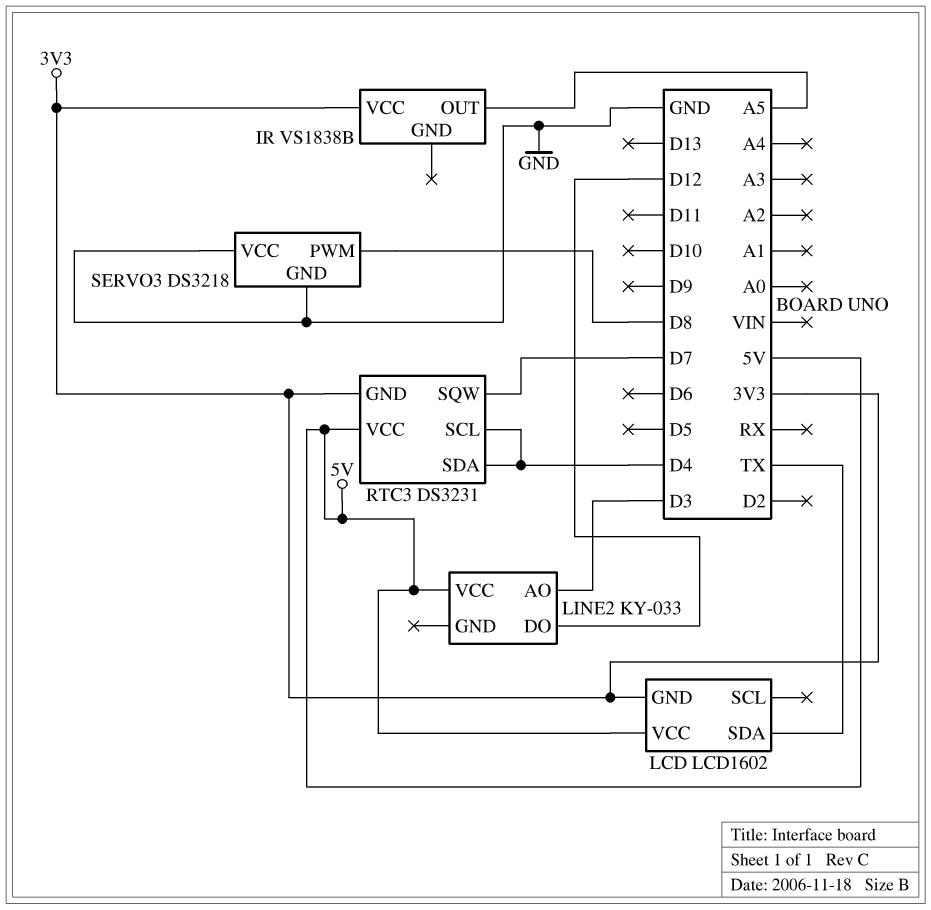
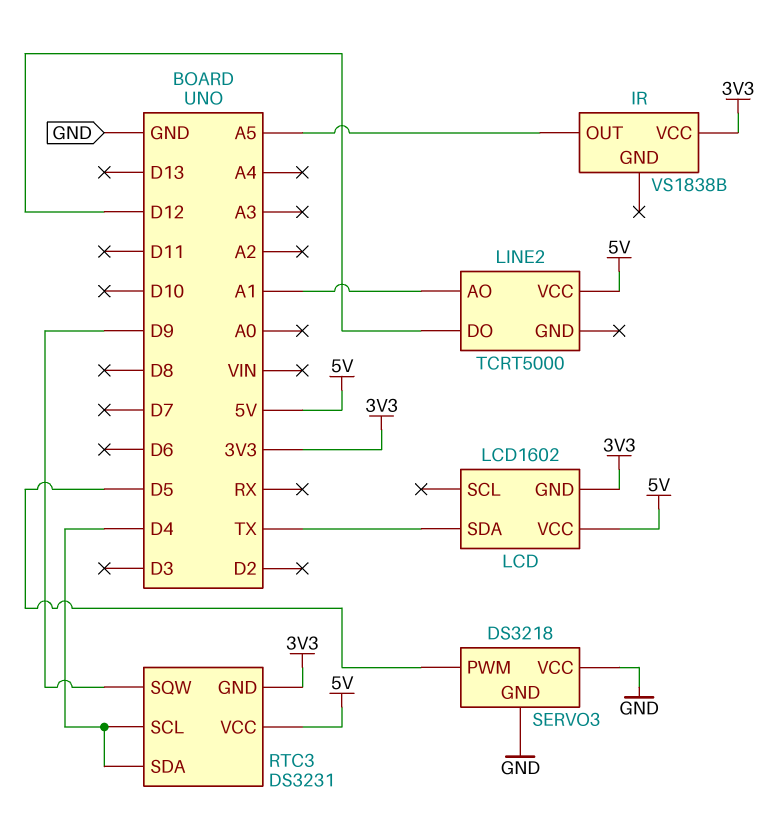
LINE2: KY-033 -> TCRT5000
LINE2 pin AO: D3 -> A1
RTC3 pin SQW: D7 -> D9
SERVO3 pin PWM: D8 -> D5

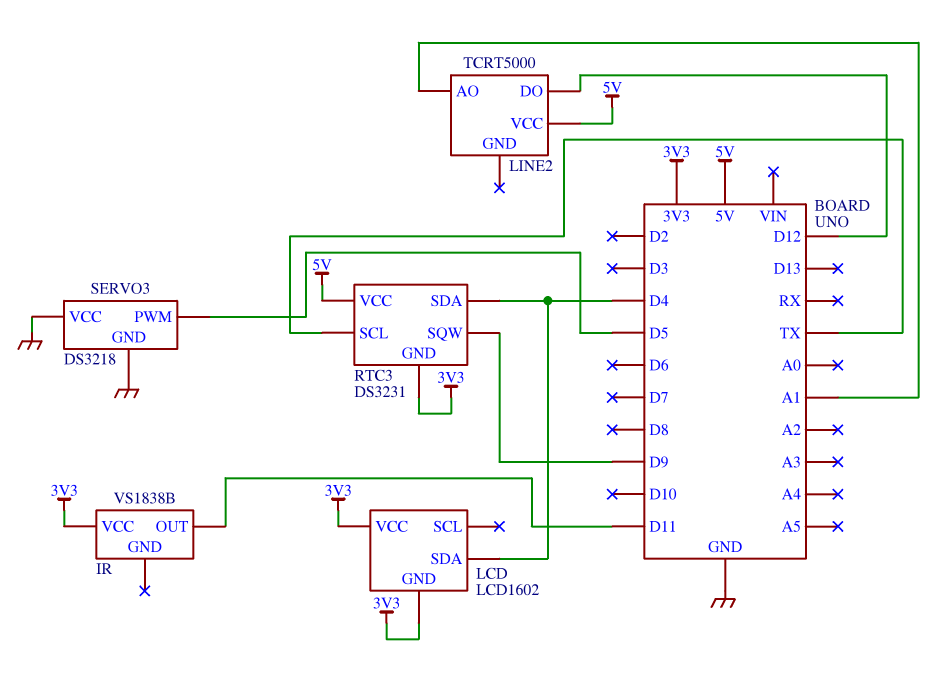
IR pin OUT: A5 -> D11
LCD pin SDA: TX -> D4
LCD pin VCC: 5V -> 3V3
RTC3 pin SCL: D4 -> TX

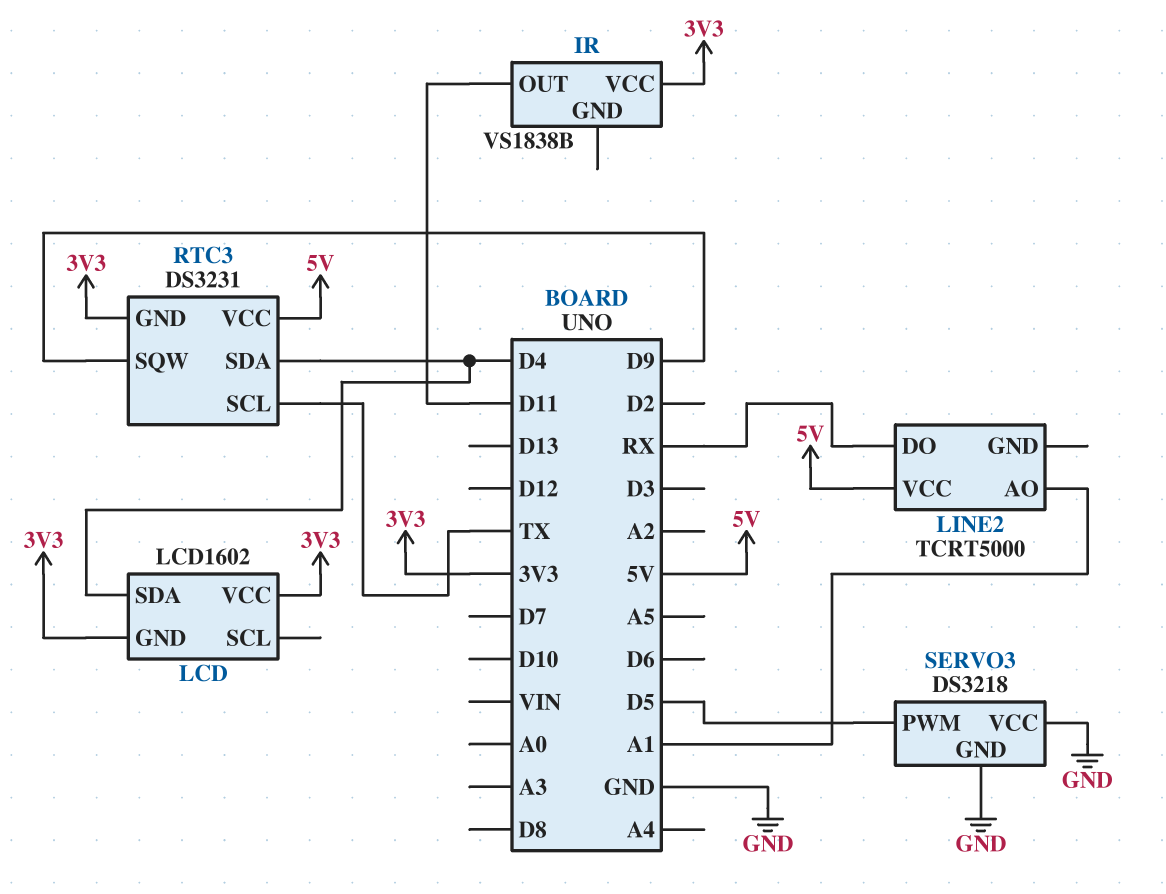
LINE2 pin DO: D12 -> RX

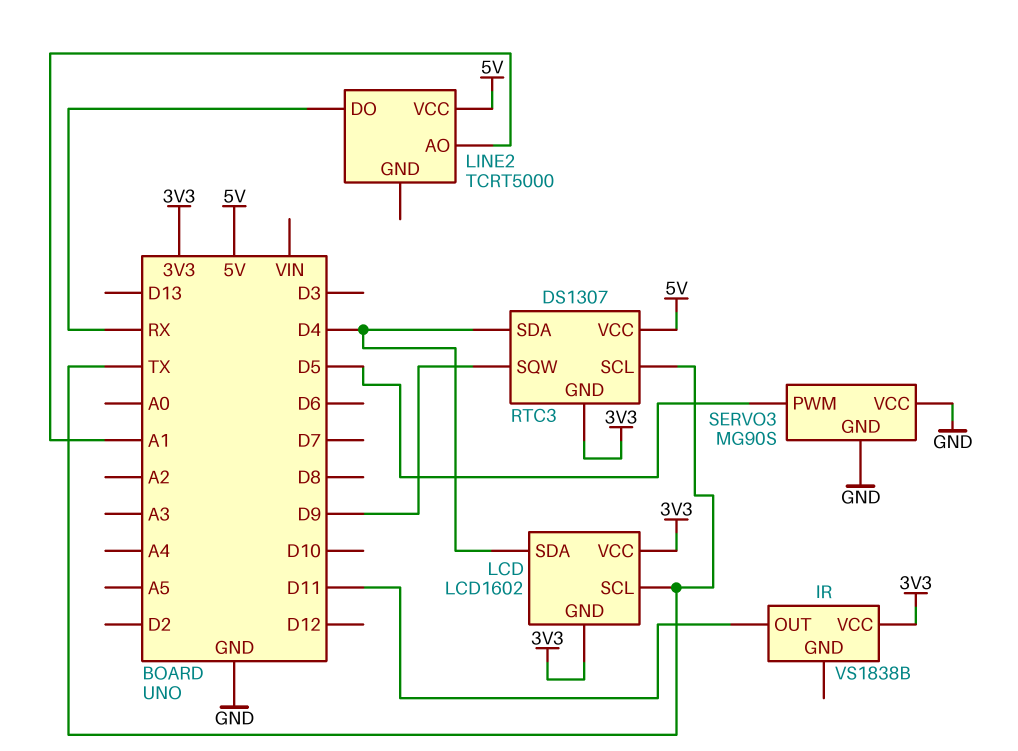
LCD pin SCL: none -> TX
RTC3: DS3231 -> DS1307
SERVO3: DS3218 -> MG90S

